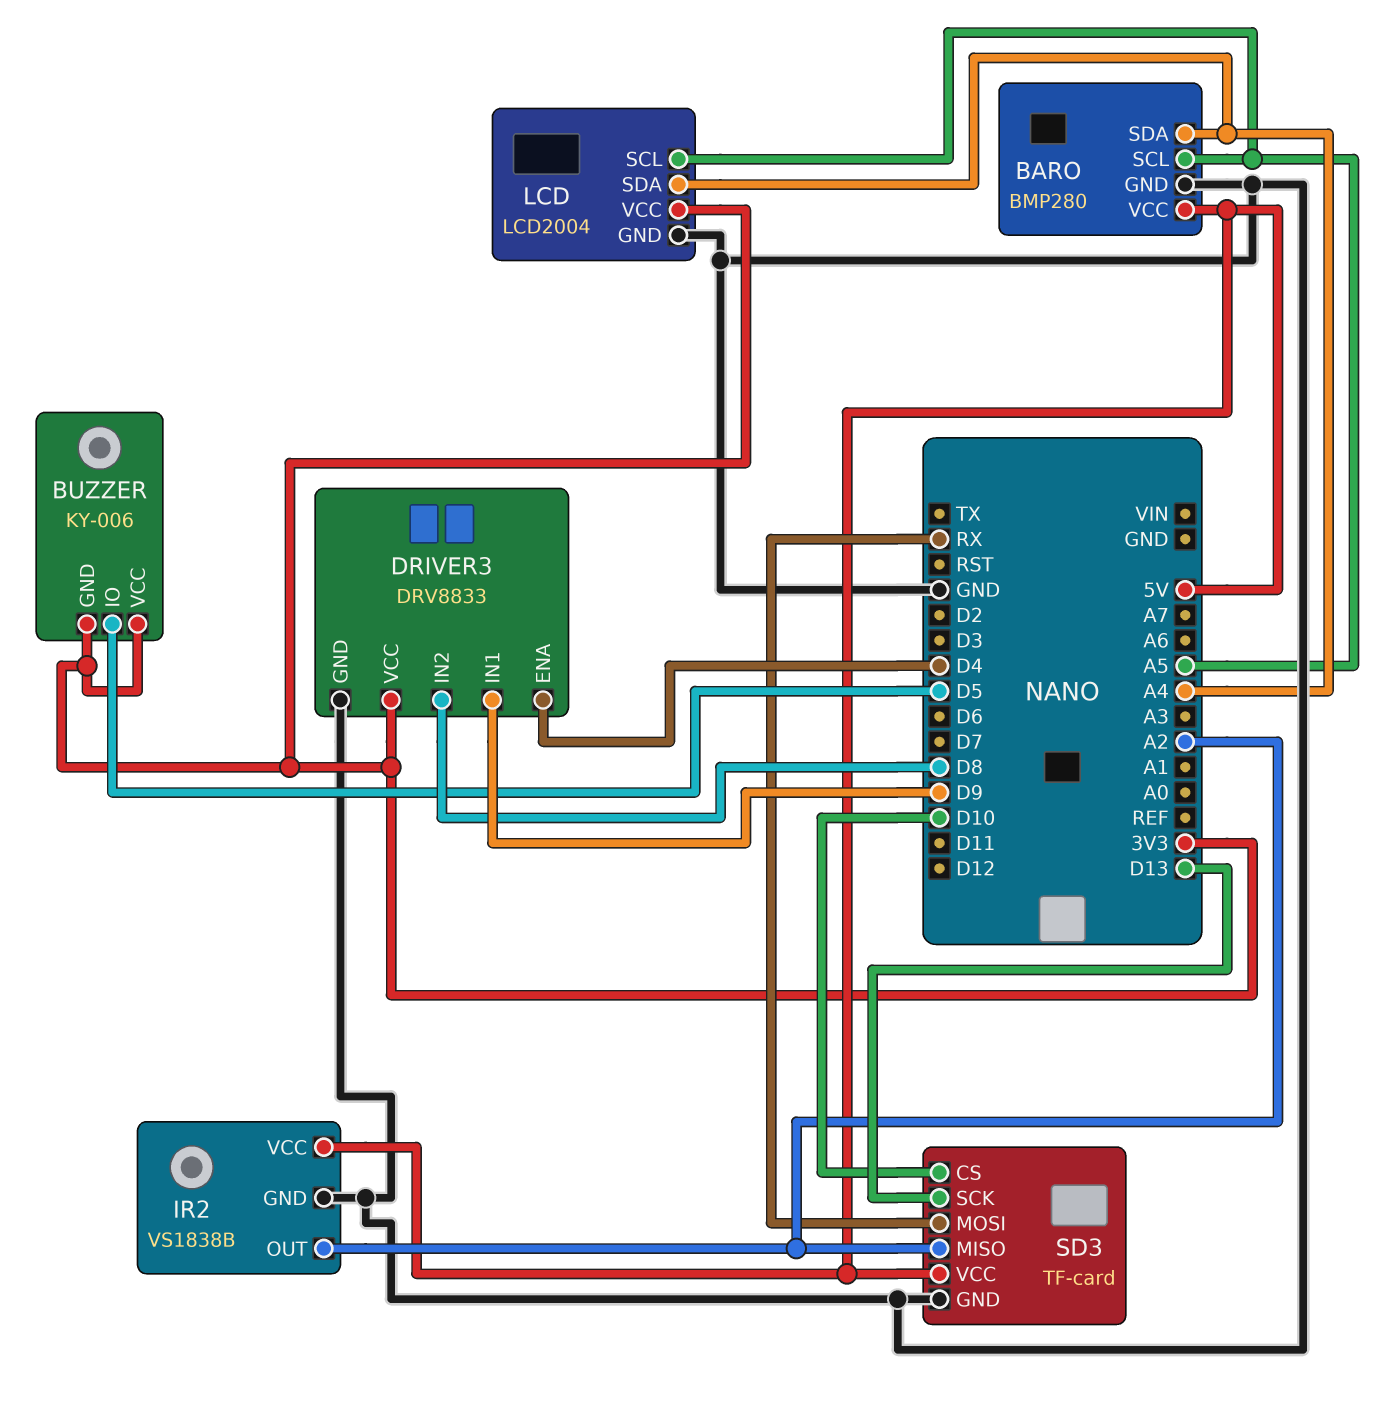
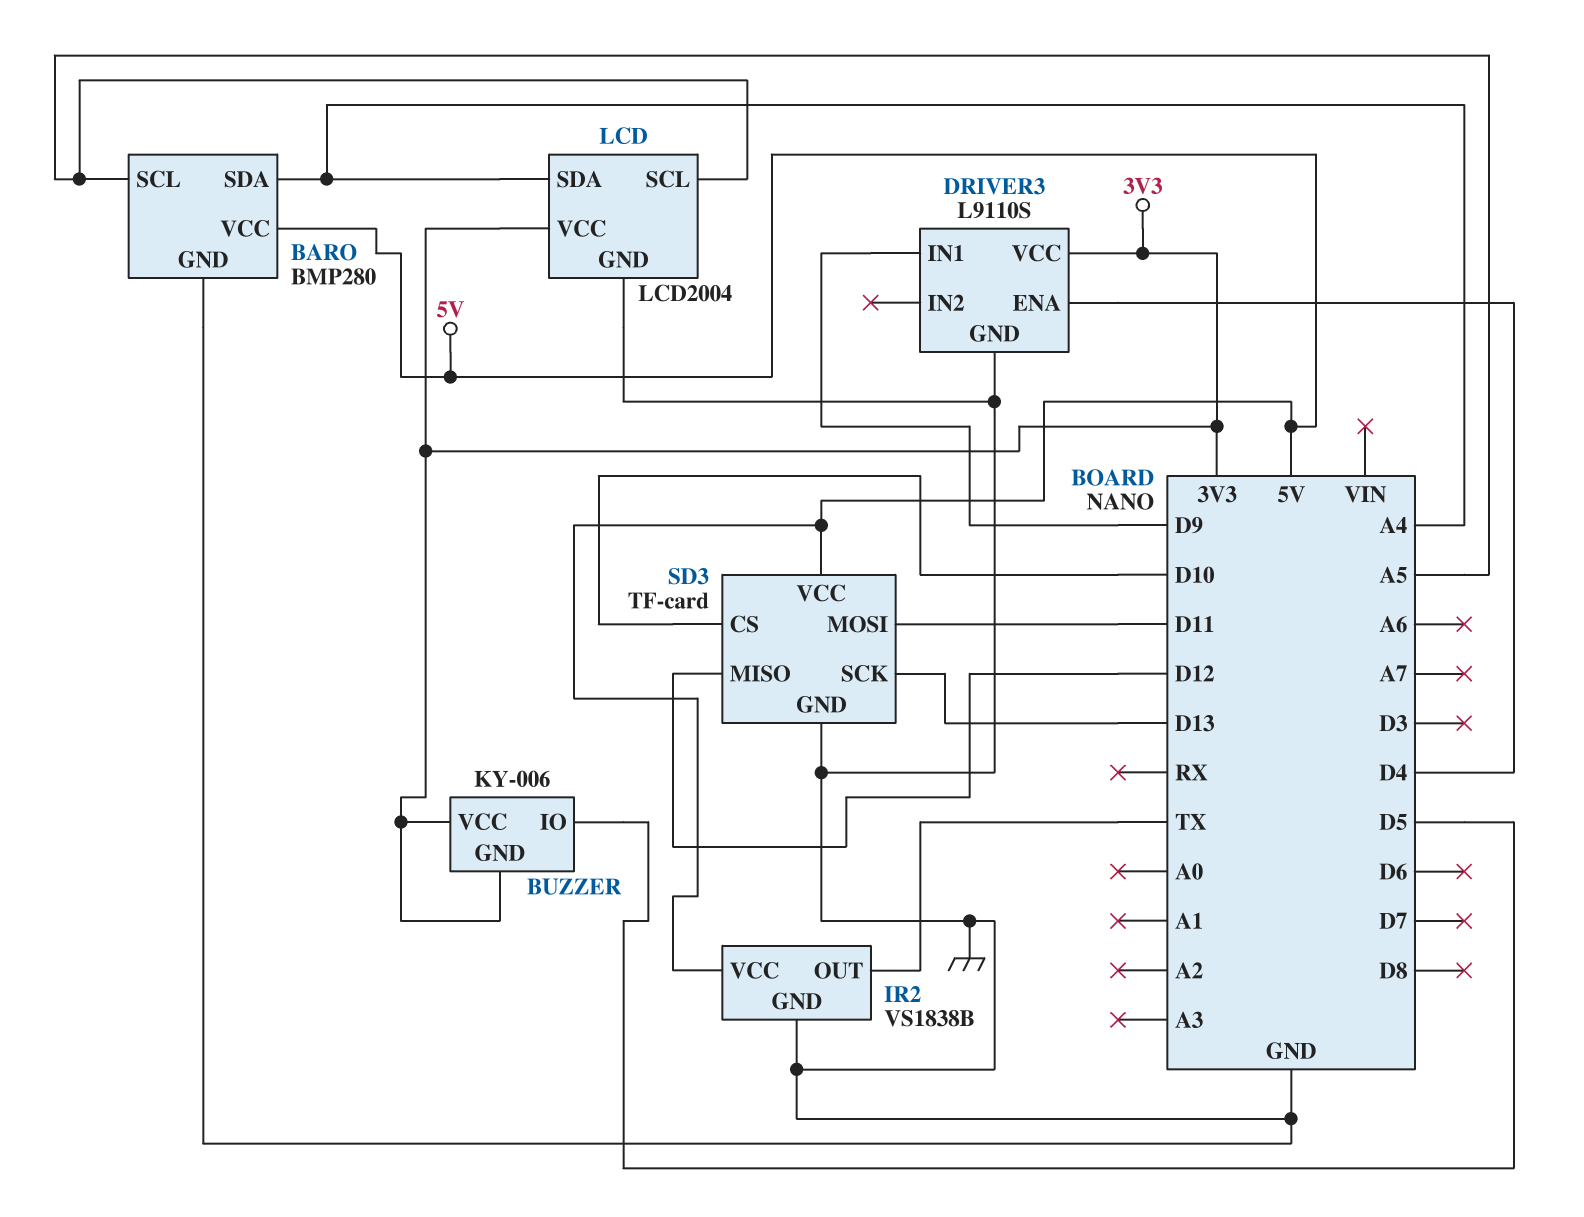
DRIVER3: DRV8833 -> L9110S
DRIVER3 pin IN2: D8 -> none
IR2 pin OUT: A2 -> TX
SD3 pin MISO: A2 -> D12
SD3 pin MOSI: RX -> D11

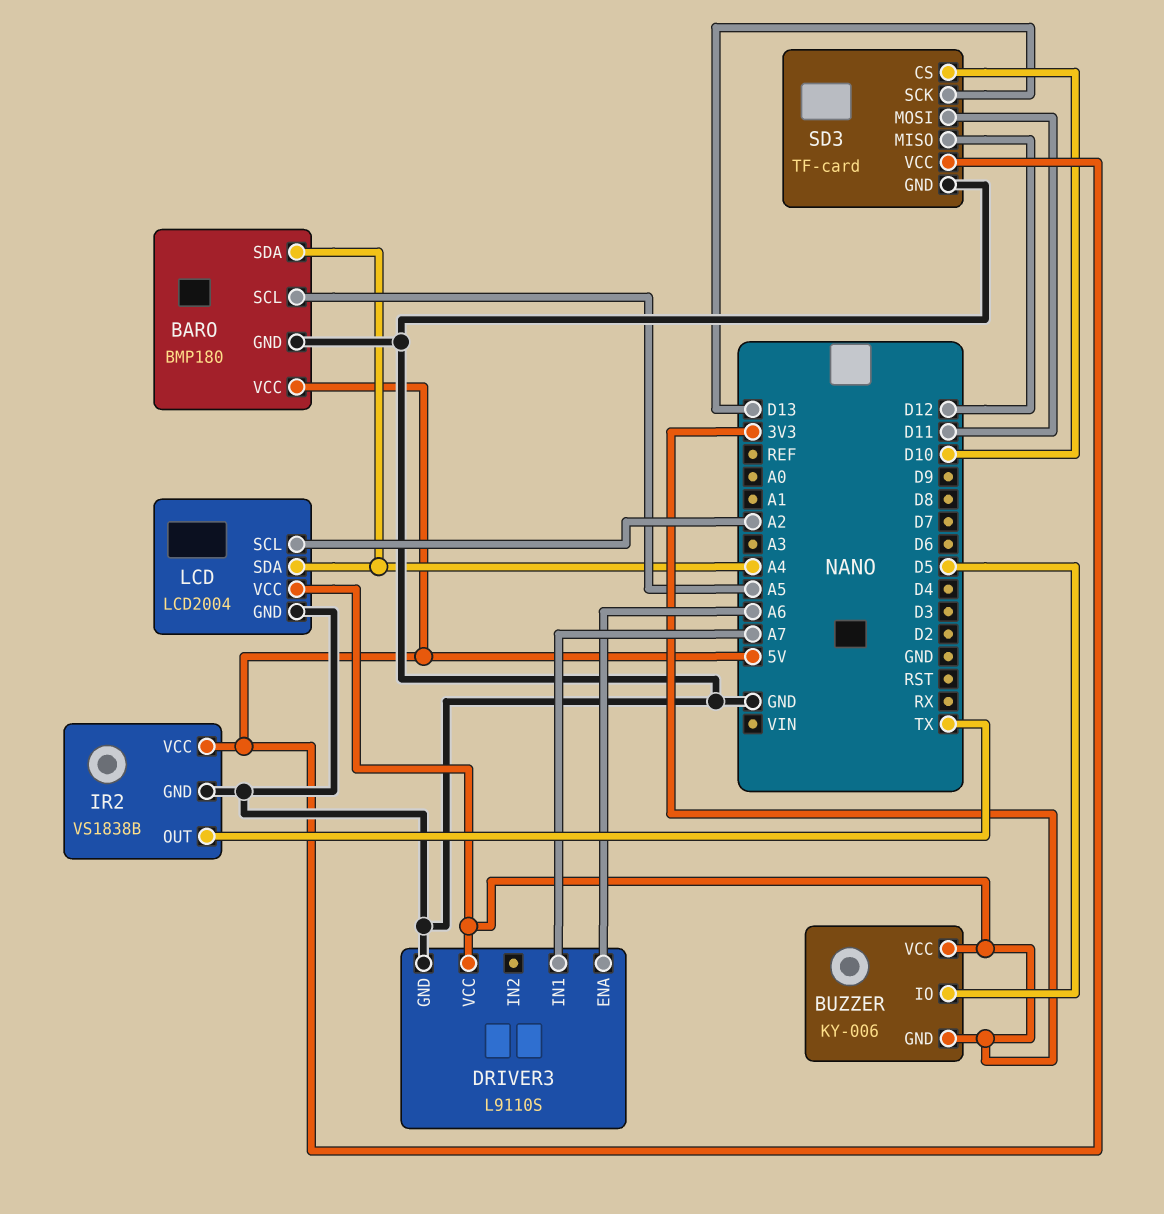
BARO: BMP280 -> BMP180
DRIVER3 pin ENA: D4 -> A6
DRIVER3 pin IN1: D9 -> A7
LCD pin SCL: A5 -> A2

